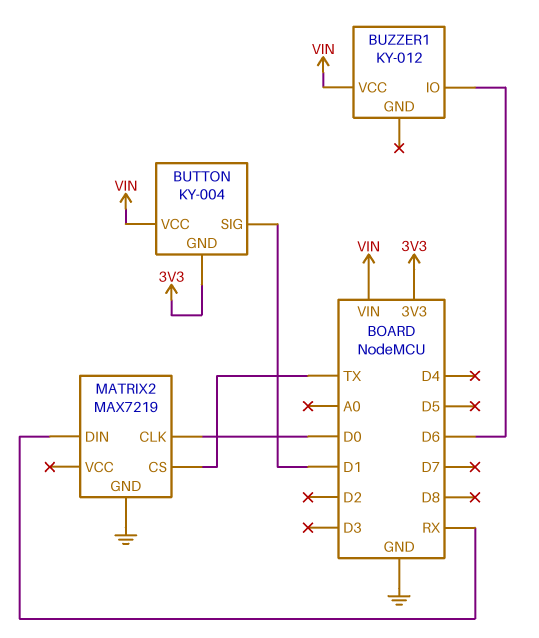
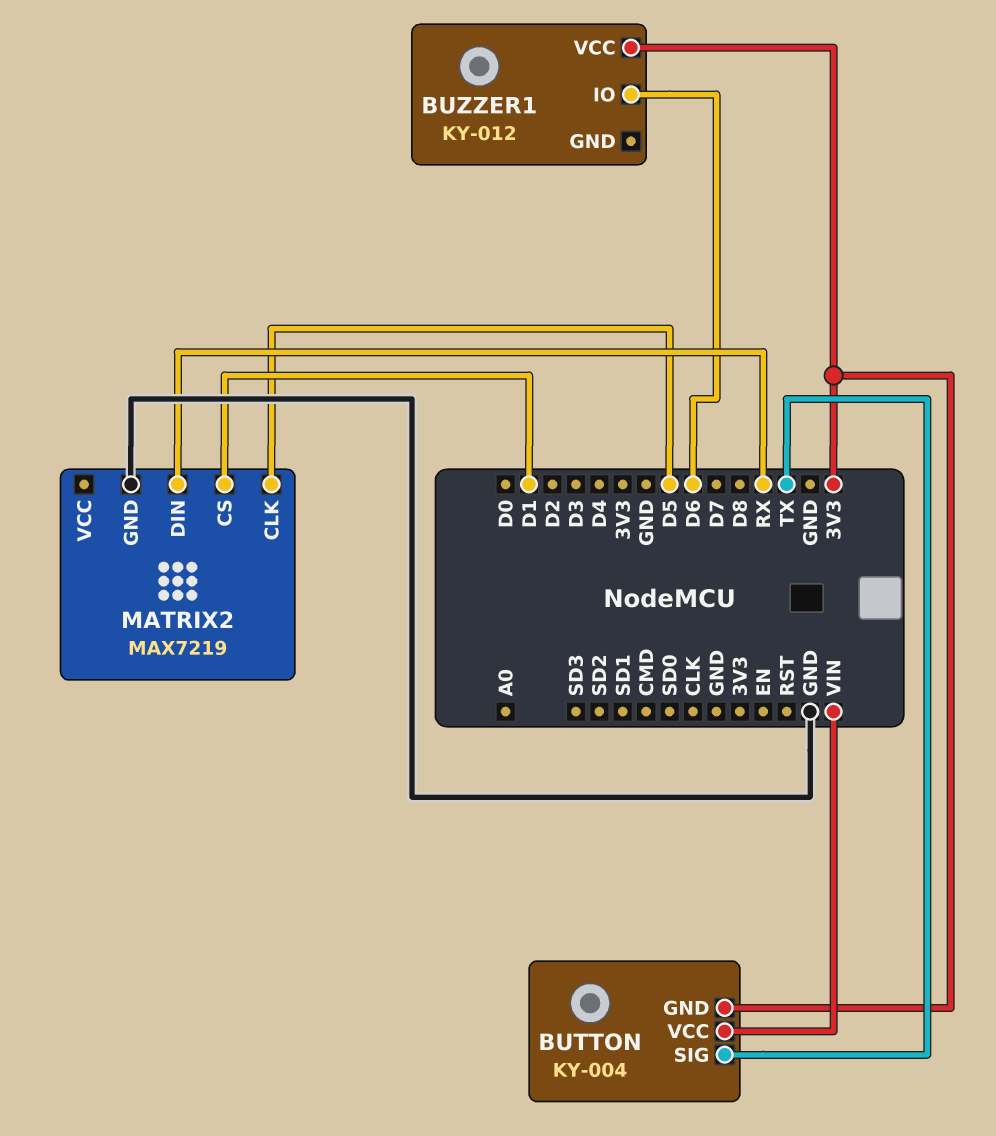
BUTTON pin SIG: D1 -> TX
BUZZER1 pin VCC: VIN -> 3V3
MATRIX2 pin CLK: D0 -> D5
MATRIX2 pin CS: TX -> D1

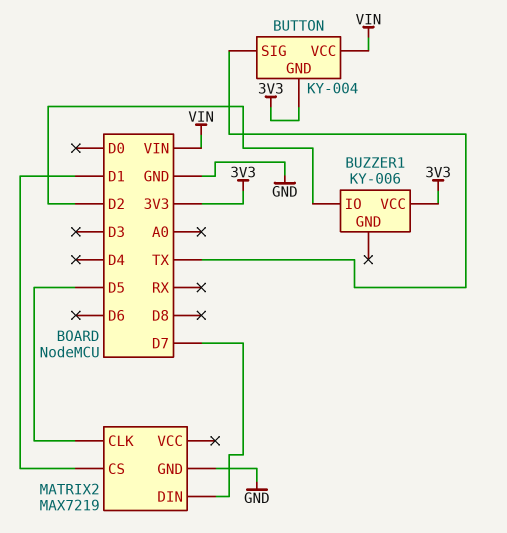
BUZZER1: KY-012 -> KY-006
BUZZER1 pin IO: D6 -> D2
MATRIX2 pin DIN: RX -> D7

